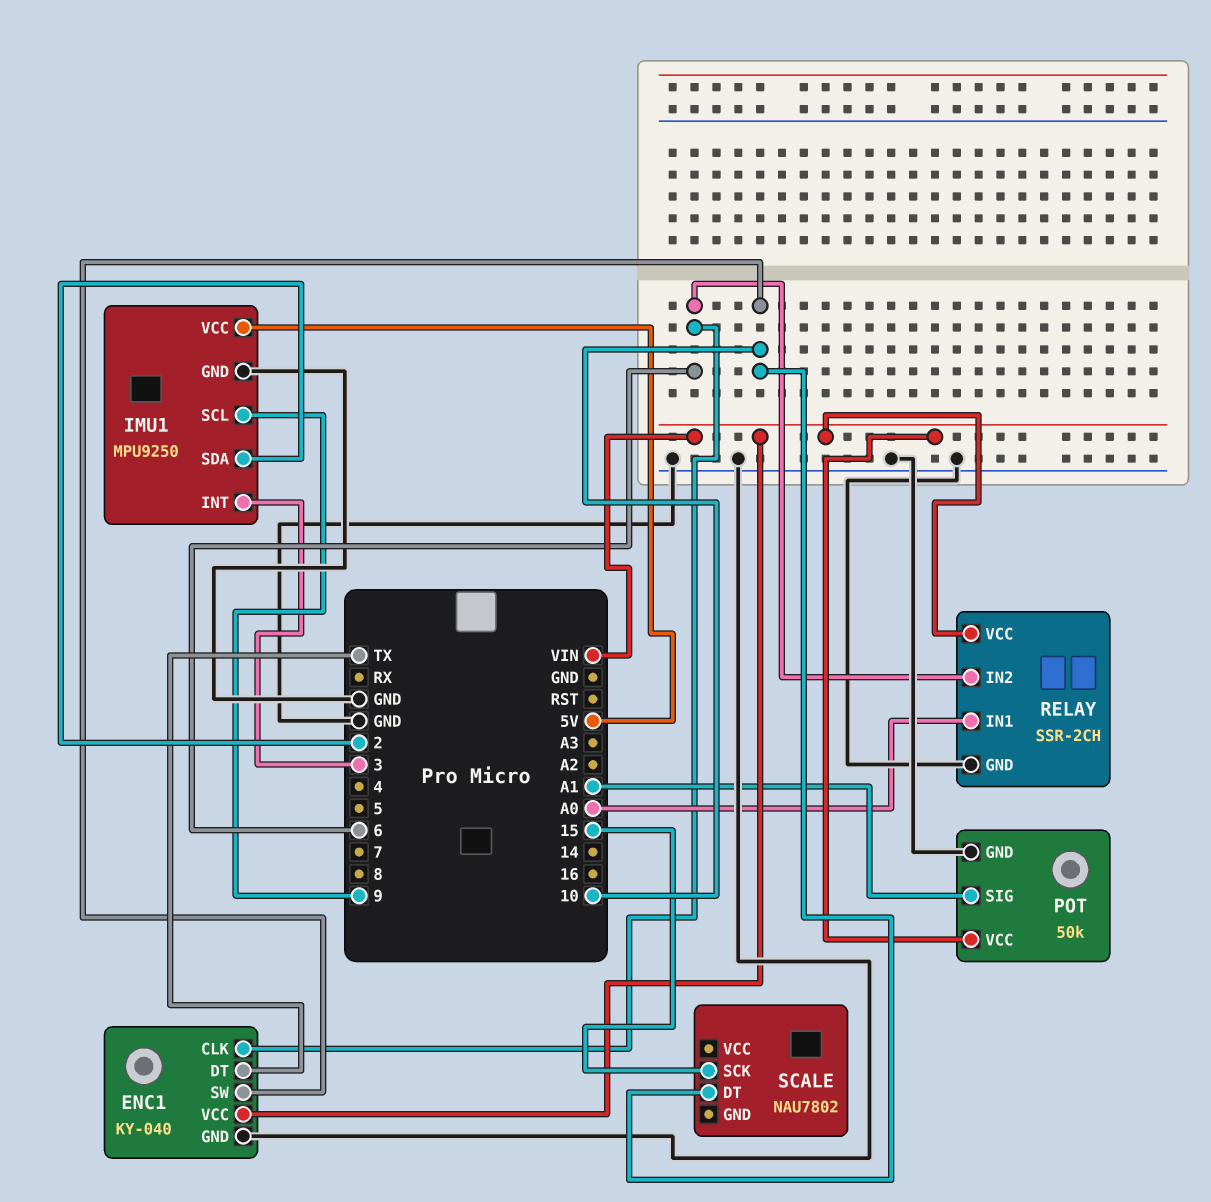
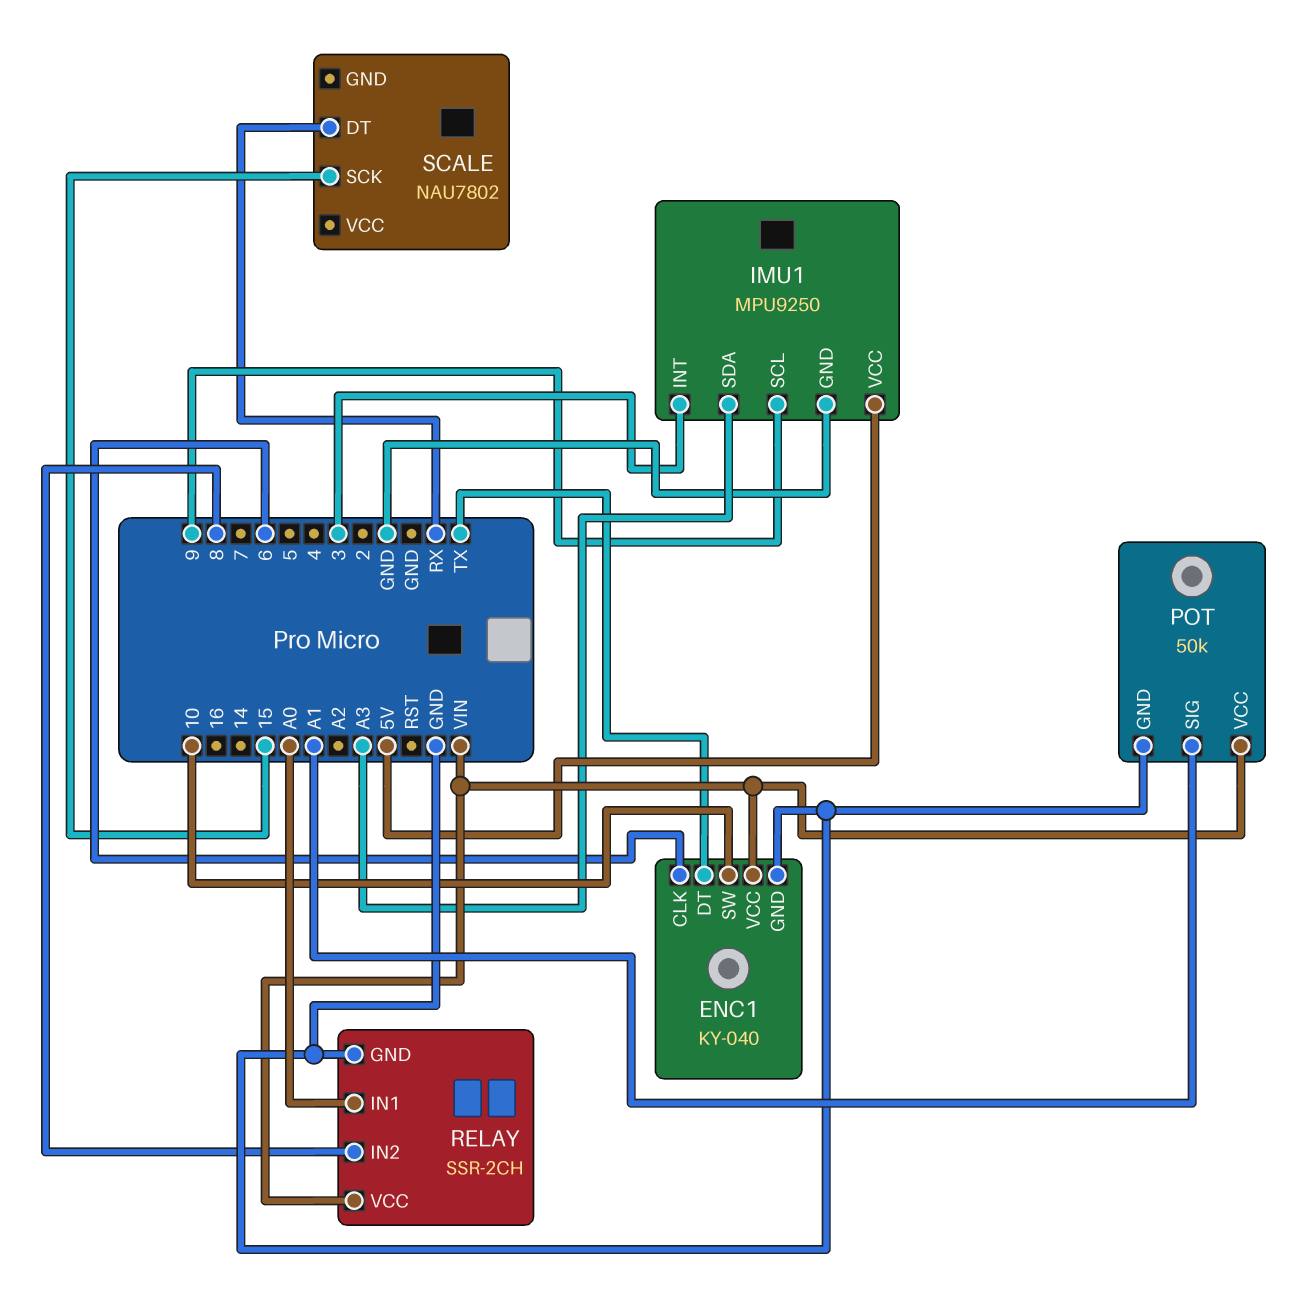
IMU1 pin SDA: 2 -> A3
RELAY pin IN2: 6 -> 8
SCALE pin DT: 10 -> RX

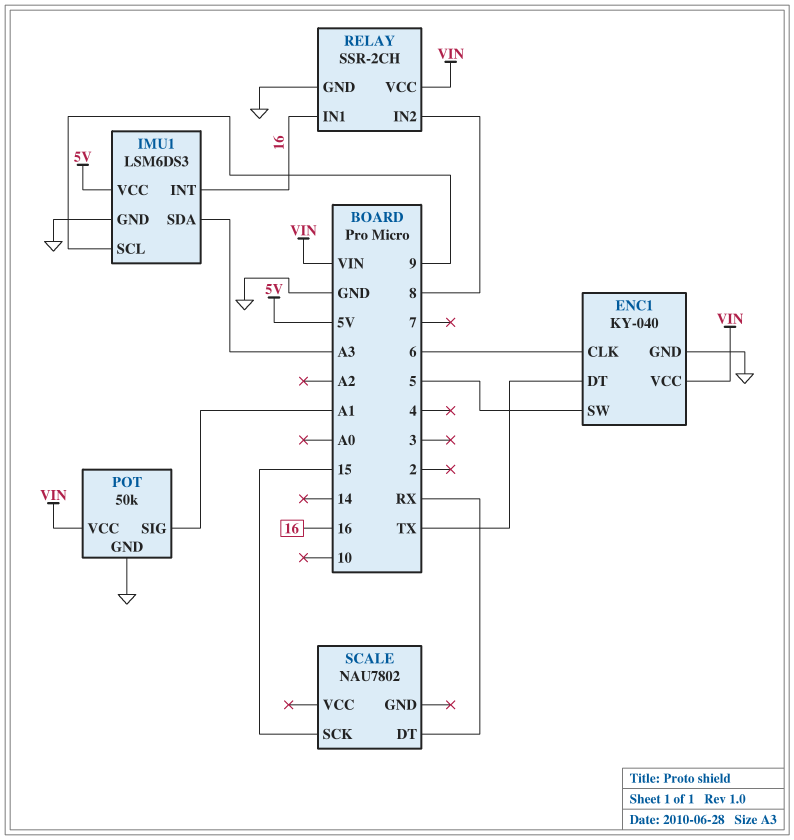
ENC1 pin SW: 10 -> 5
IMU1: MPU9250 -> LSM6DS3
IMU1 pin INT: 3 -> 16
RELAY pin IN1: A0 -> 16

